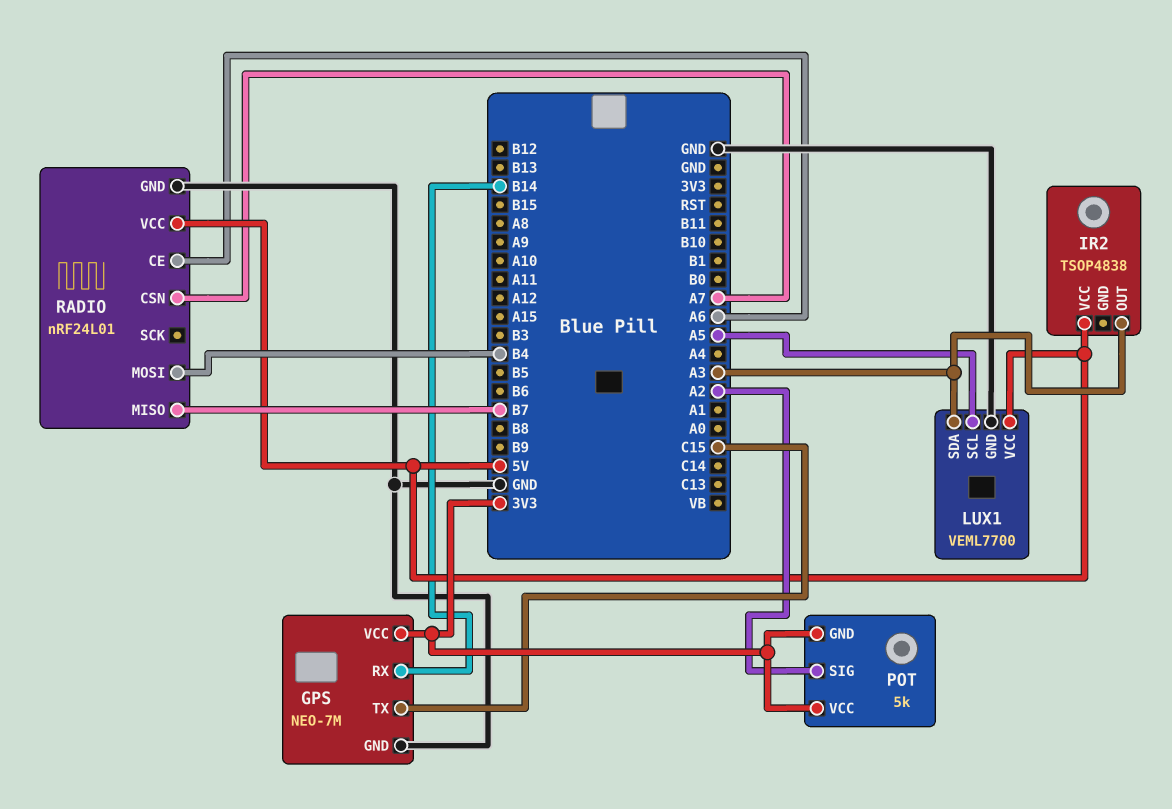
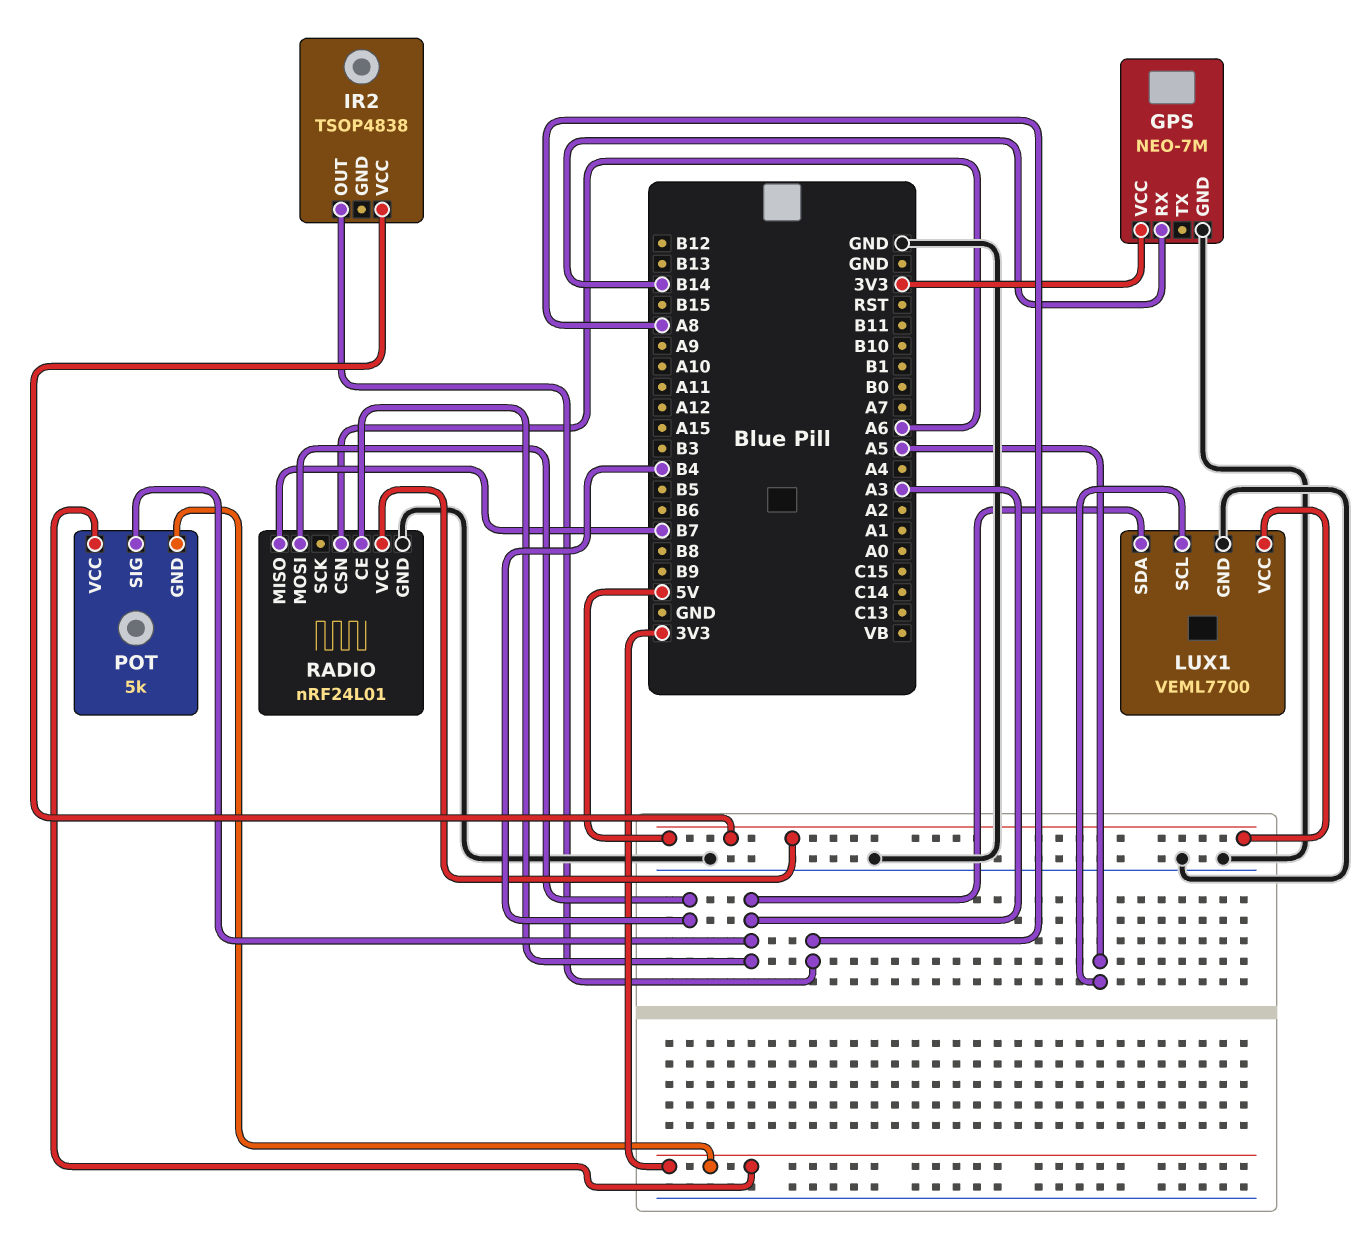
GPS pin TX: C15 -> none
IR2 pin OUT: A3 -> A8
POT pin SIG: A2 -> A3
RADIO pin CE: A6 -> A3
RADIO pin CSN: A7 -> A6

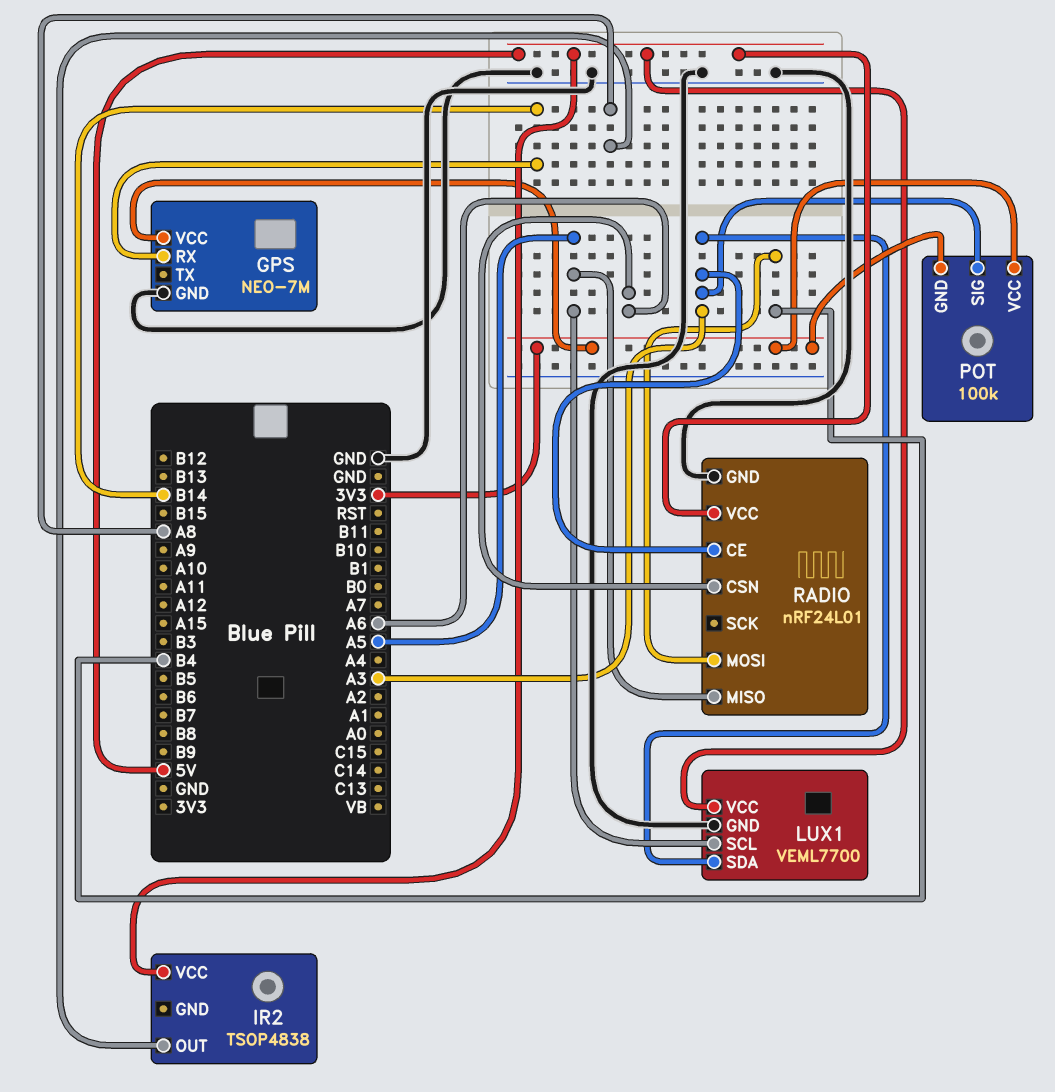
POT: 5k -> 100k
RADIO pin MISO: B7 -> A5

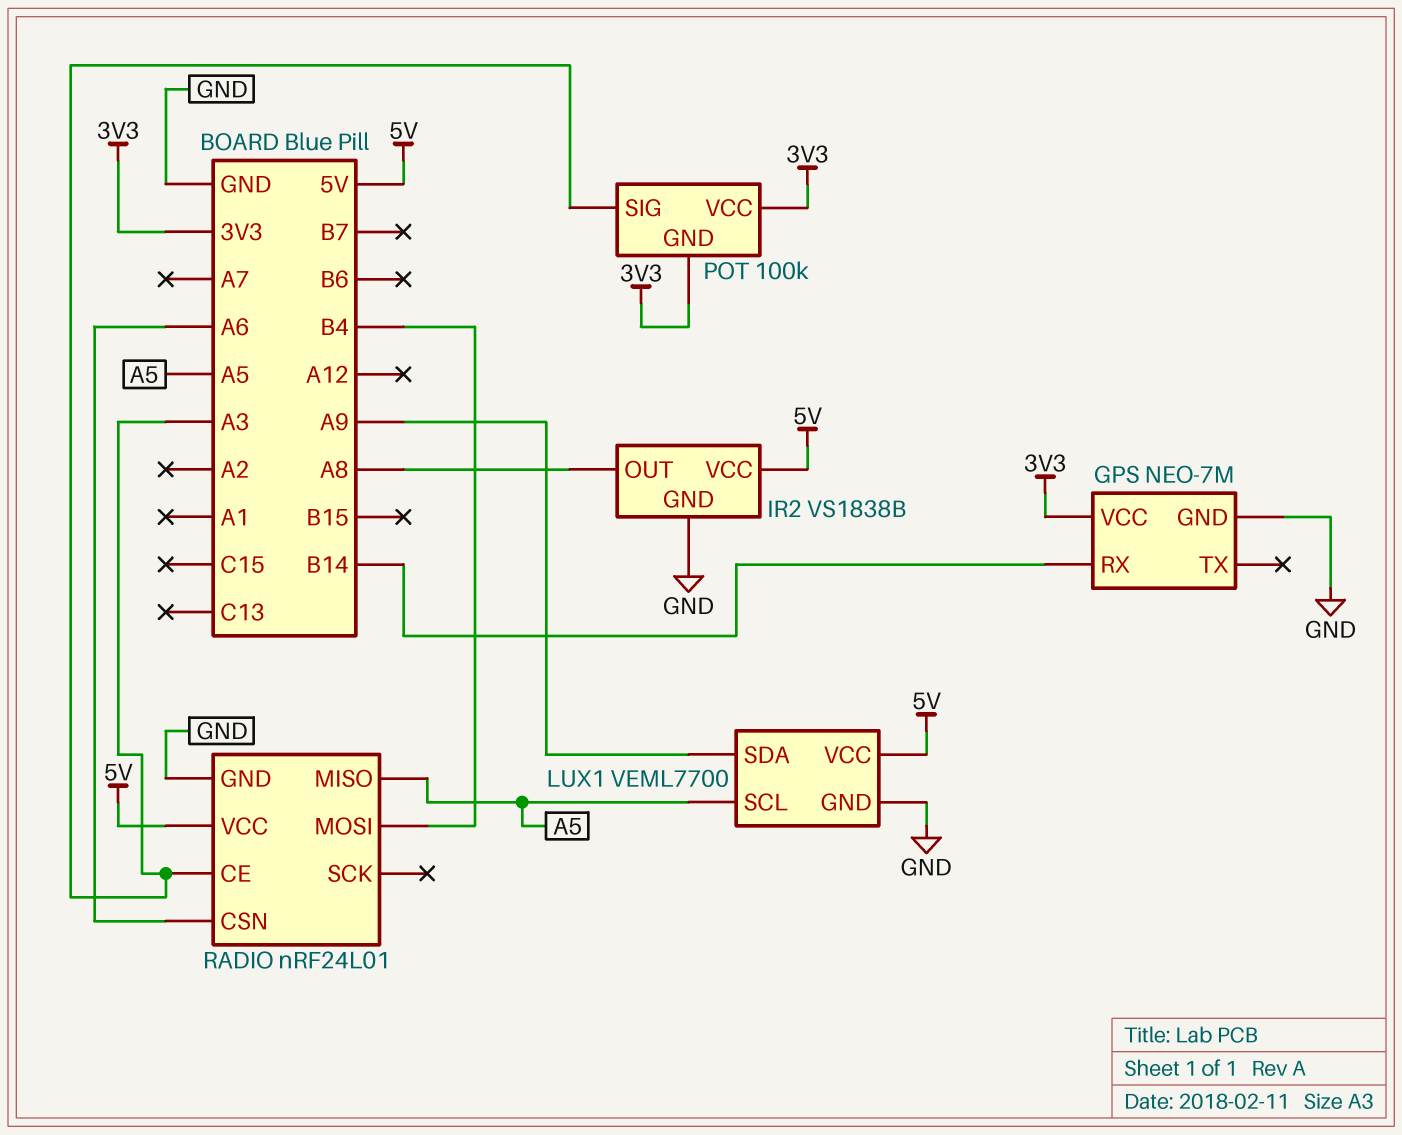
IR2: TSOP4838 -> VS1838B
IR2 pin GND: none -> GND
LUX1 pin SDA: A3 -> A9

